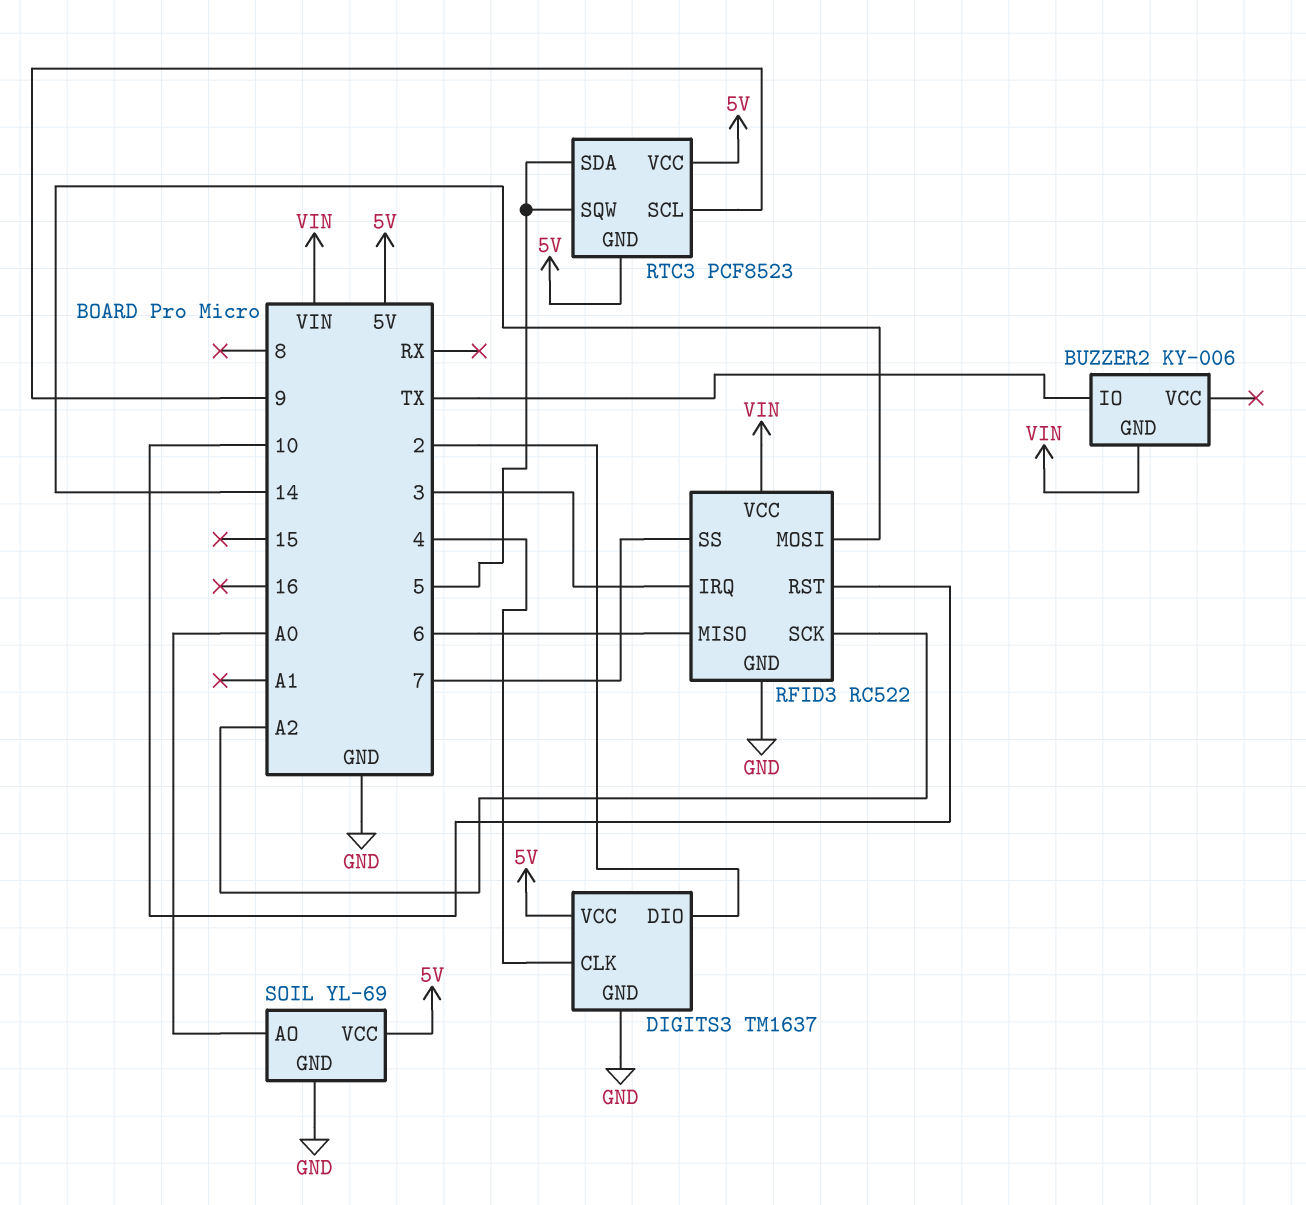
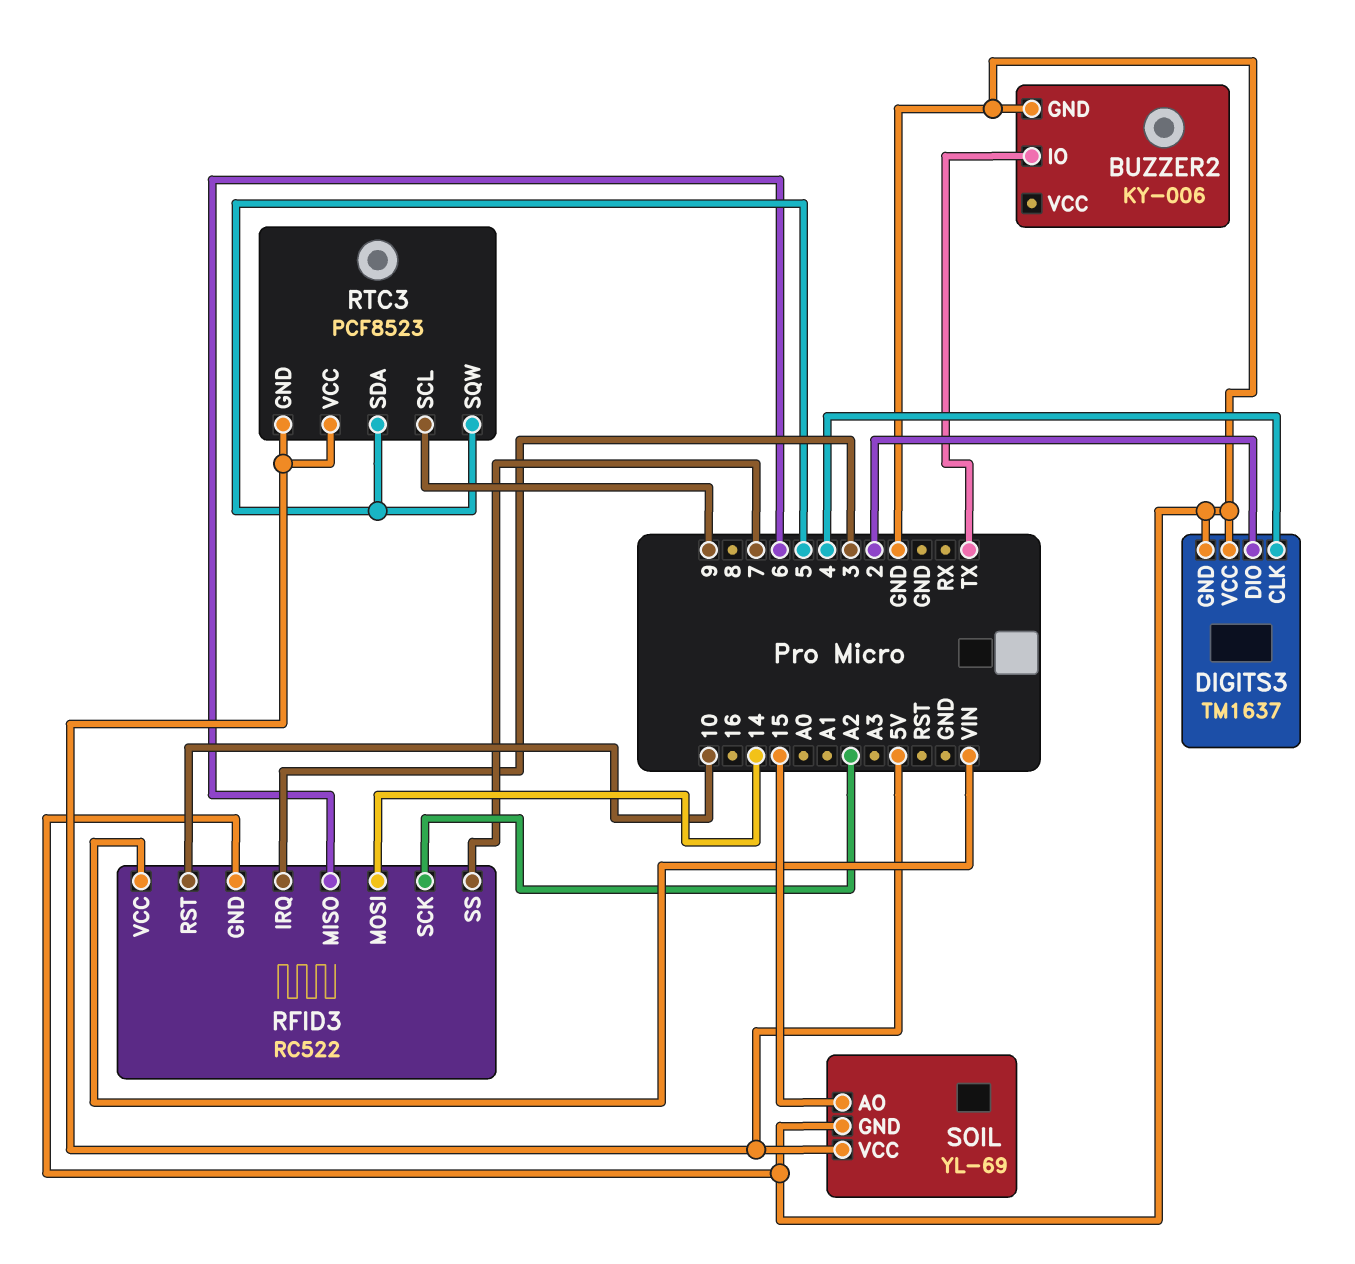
BUZZER2 pin GND: VIN -> GND
DIGITS3 pin VCC: 5V -> GND
SOIL pin AO: A0 -> 15

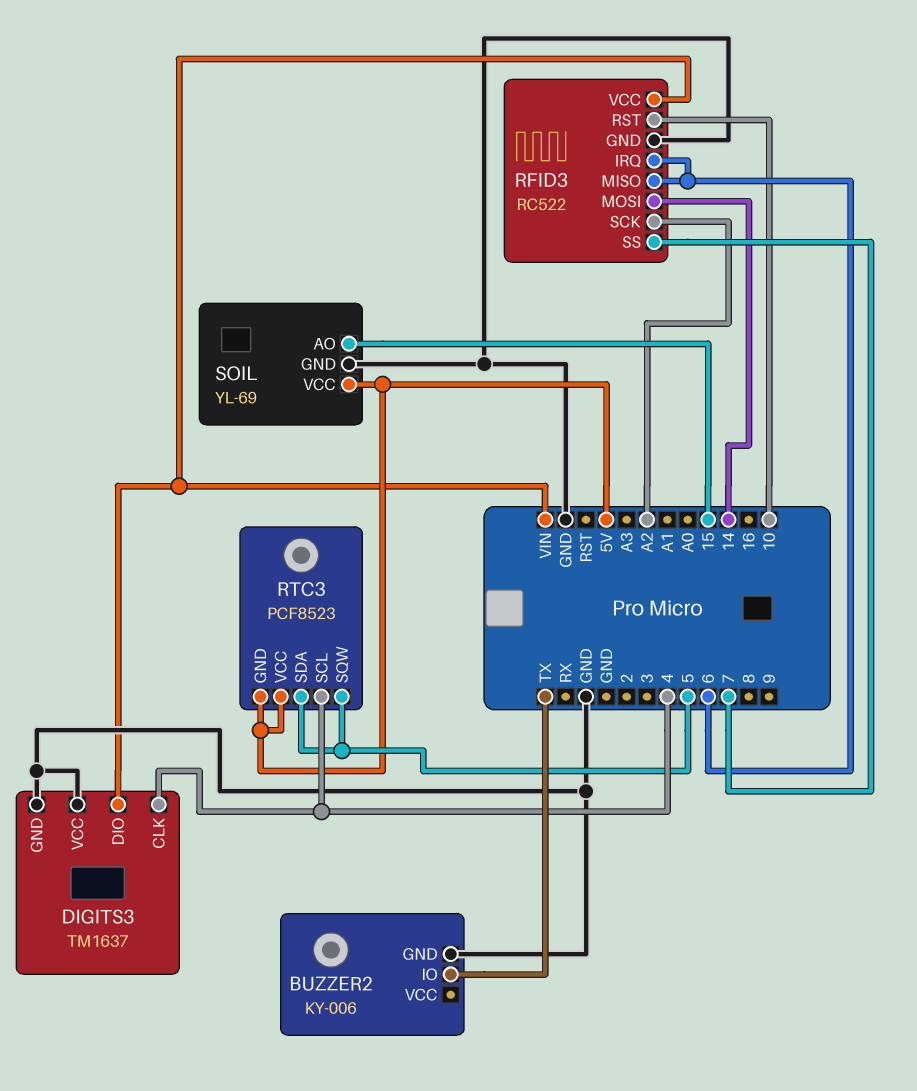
DIGITS3 pin DIO: 2 -> VIN
RFID3 pin IRQ: 3 -> 6
RTC3 pin SCL: 9 -> 4

